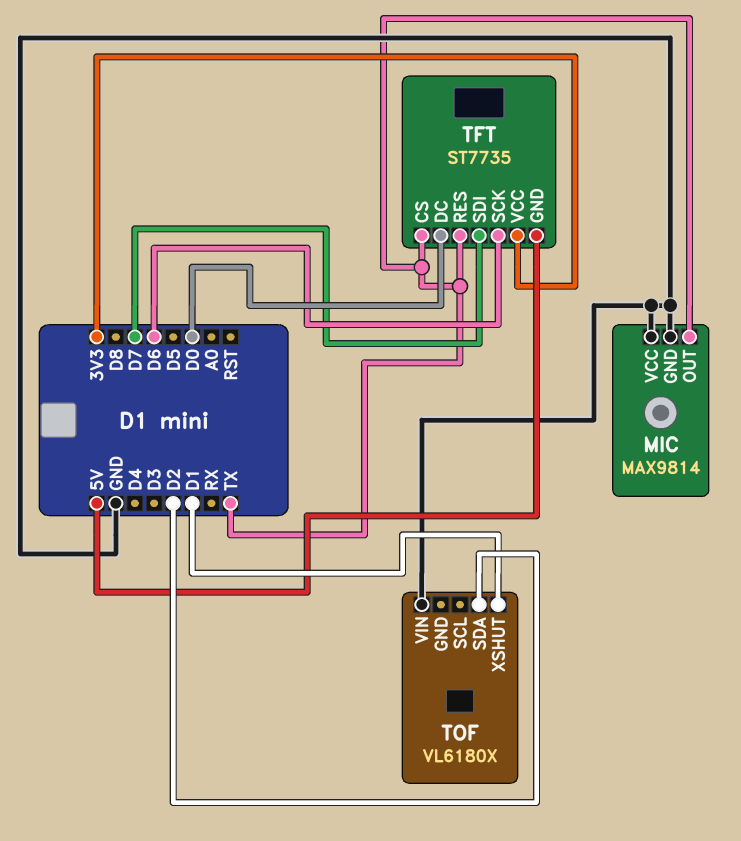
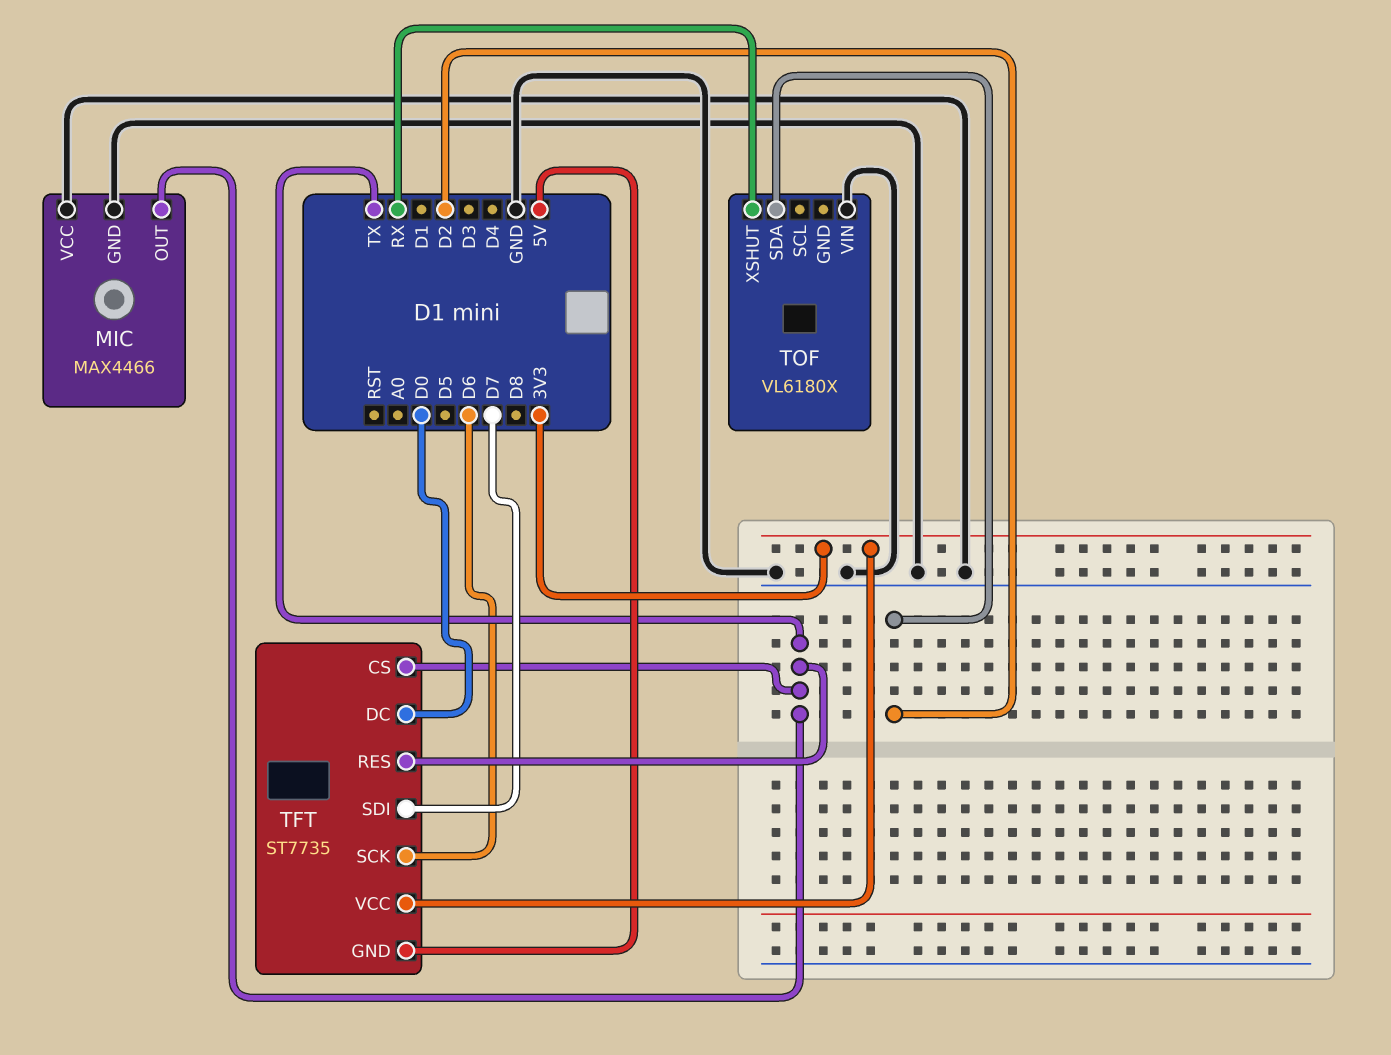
MIC: MAX9814 -> MAX4466
TOF pin XSHUT: D1 -> RX

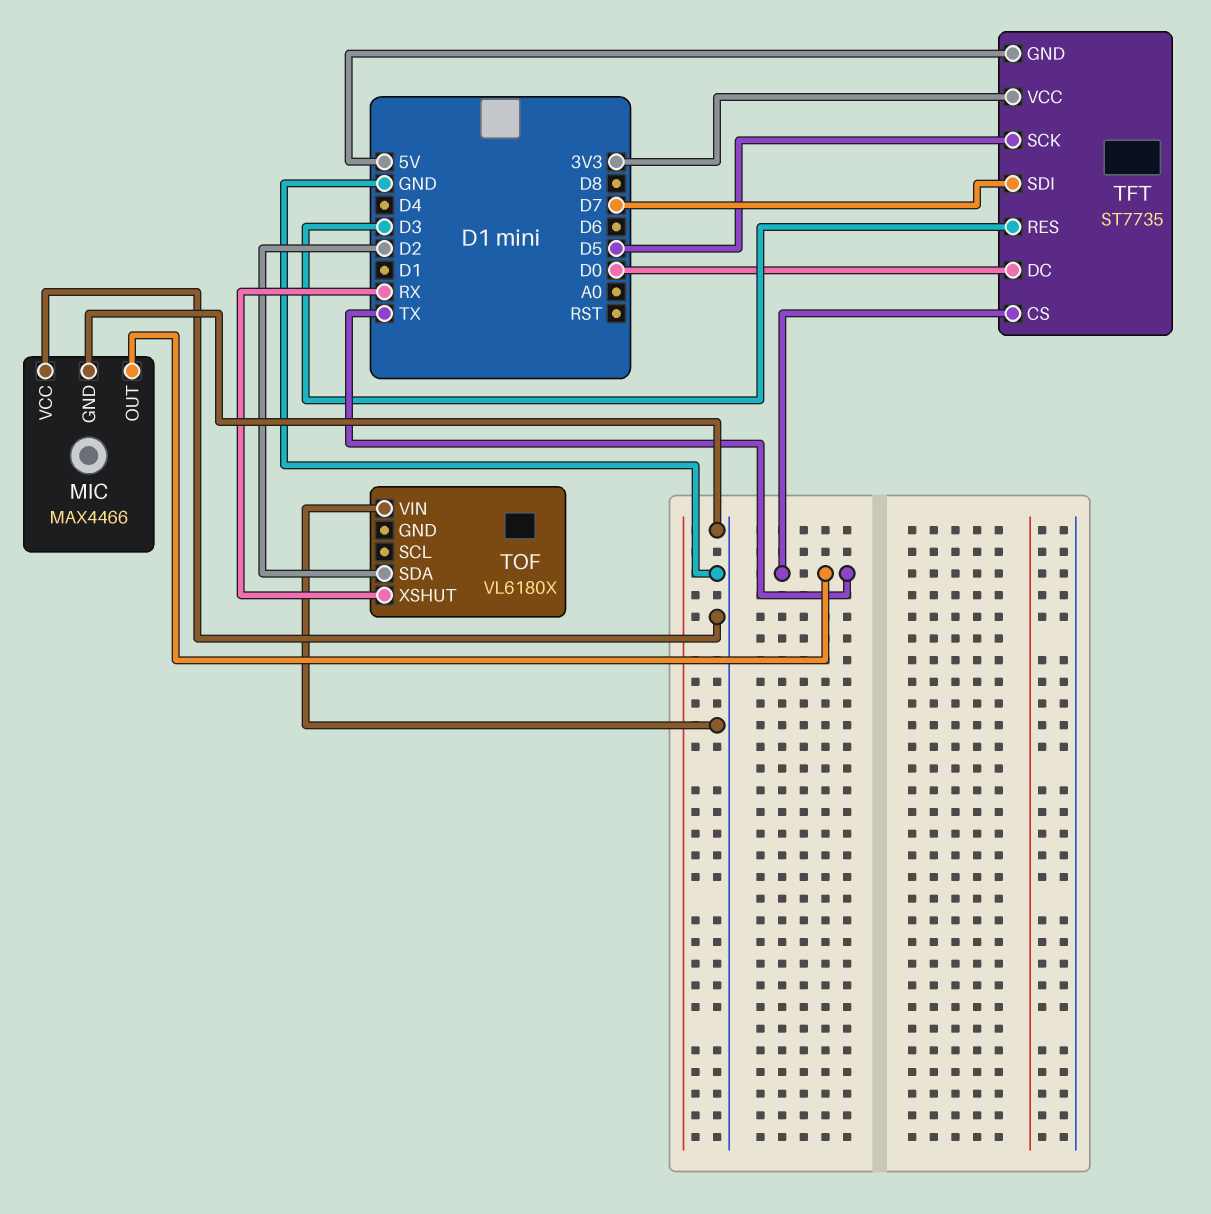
TFT pin RES: TX -> D3
TFT pin SCK: D6 -> D5

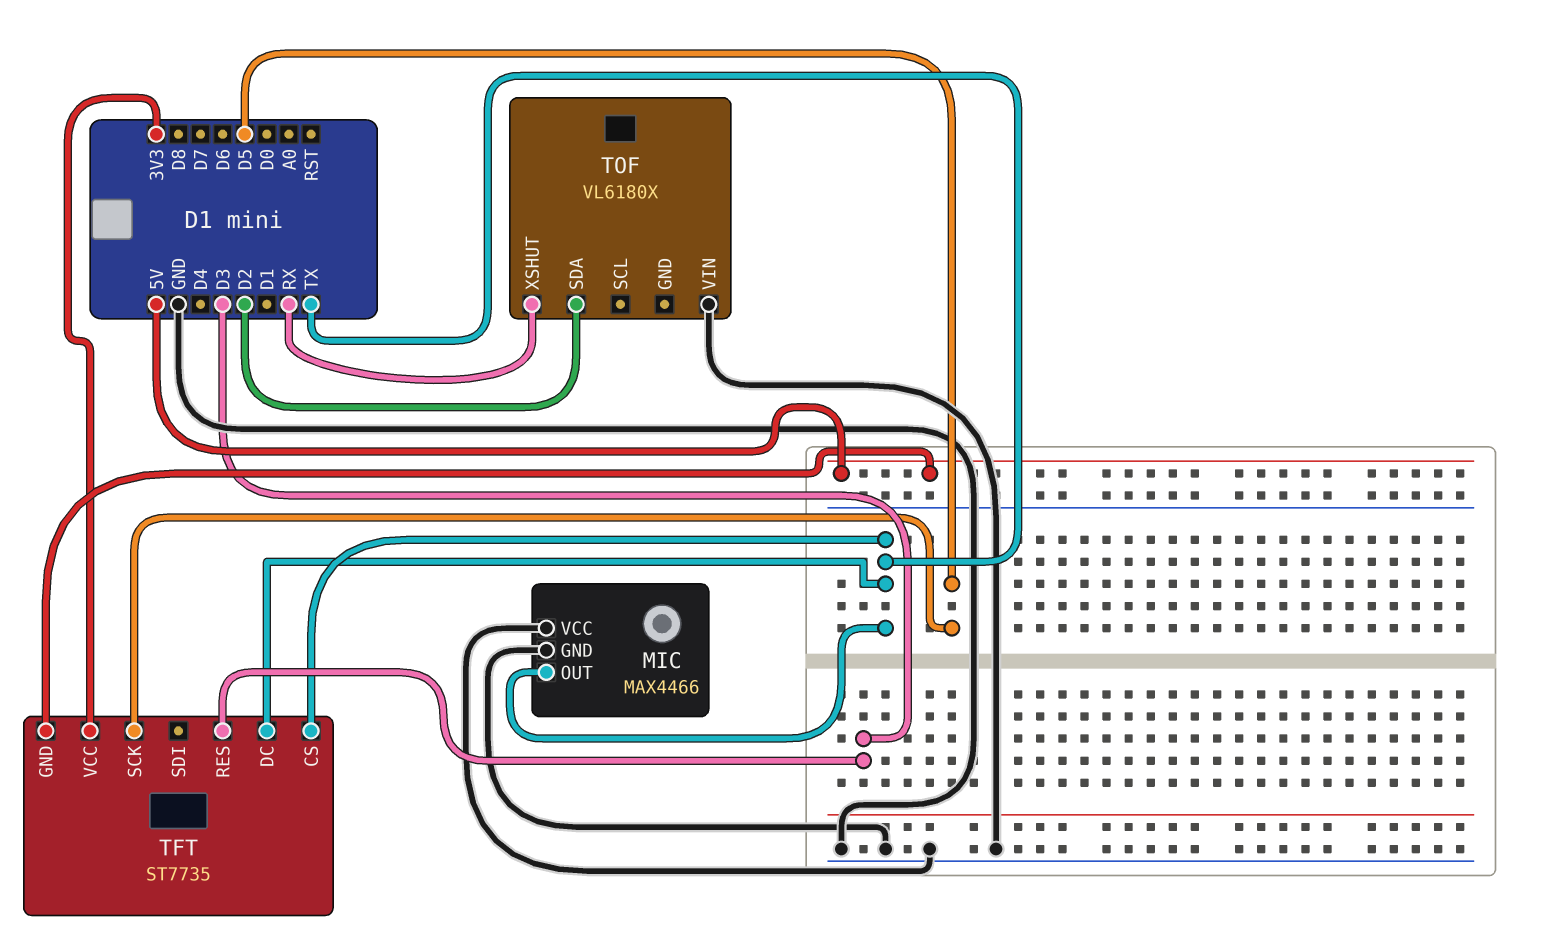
TFT pin DC: D0 -> TX
TFT pin SDI: D7 -> none

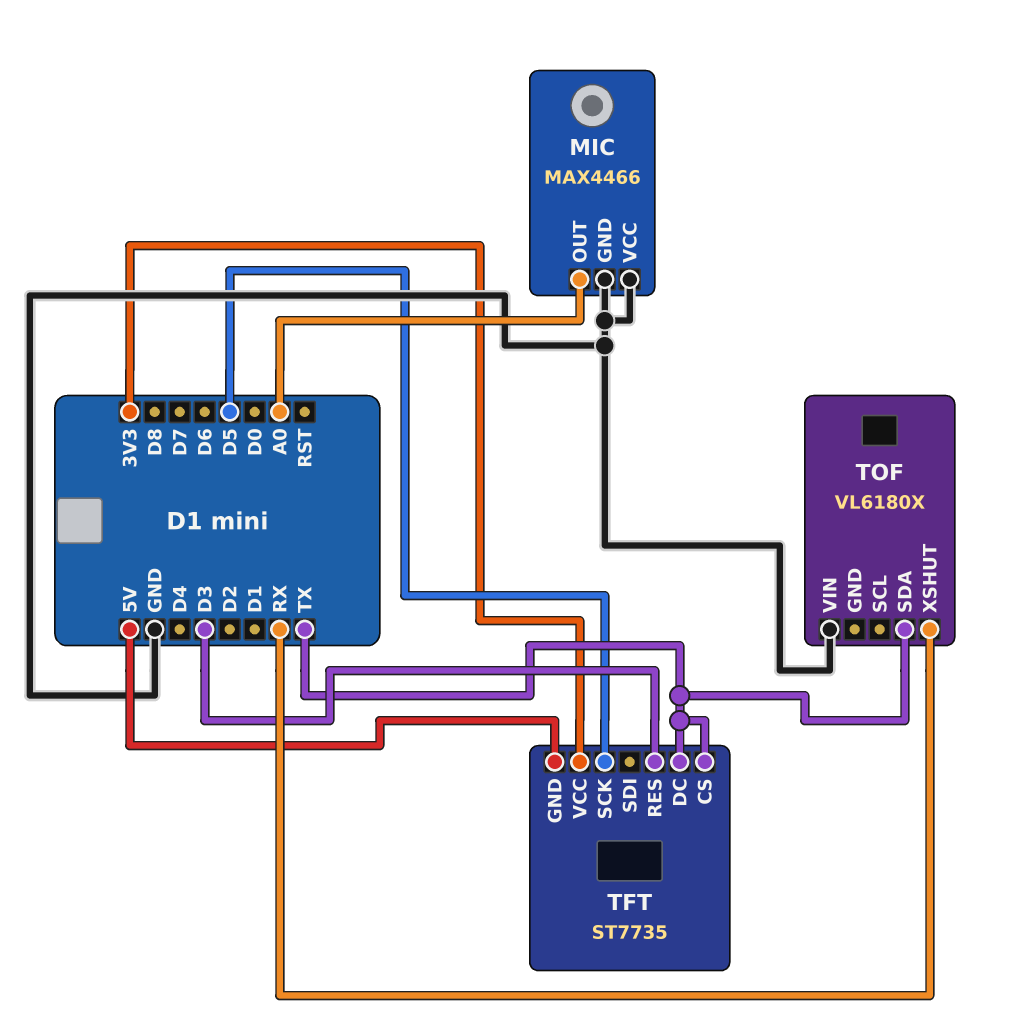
MIC pin OUT: TX -> A0
TOF pin SDA: D2 -> TX

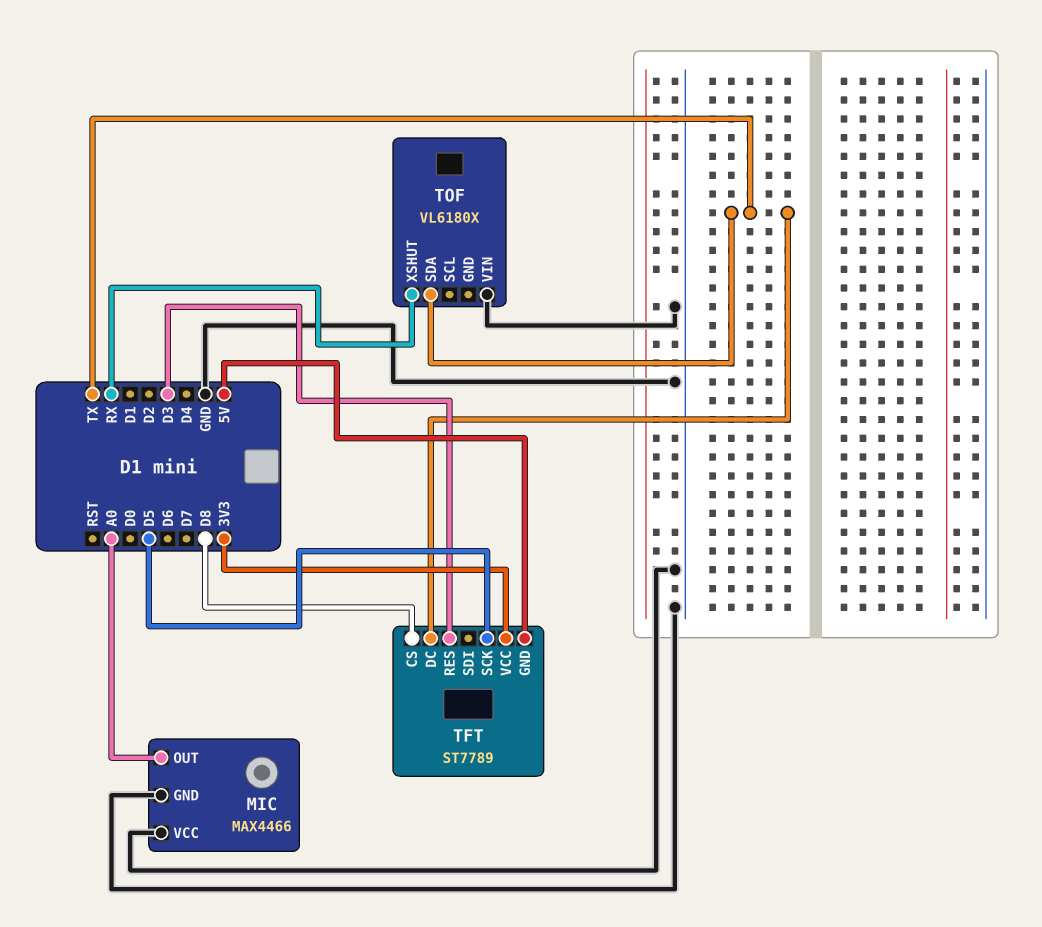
TFT: ST7735 -> ST7789
TFT pin CS: TX -> D8

